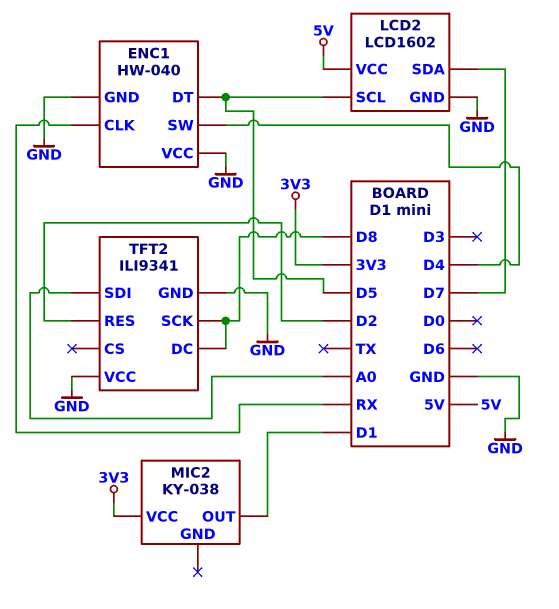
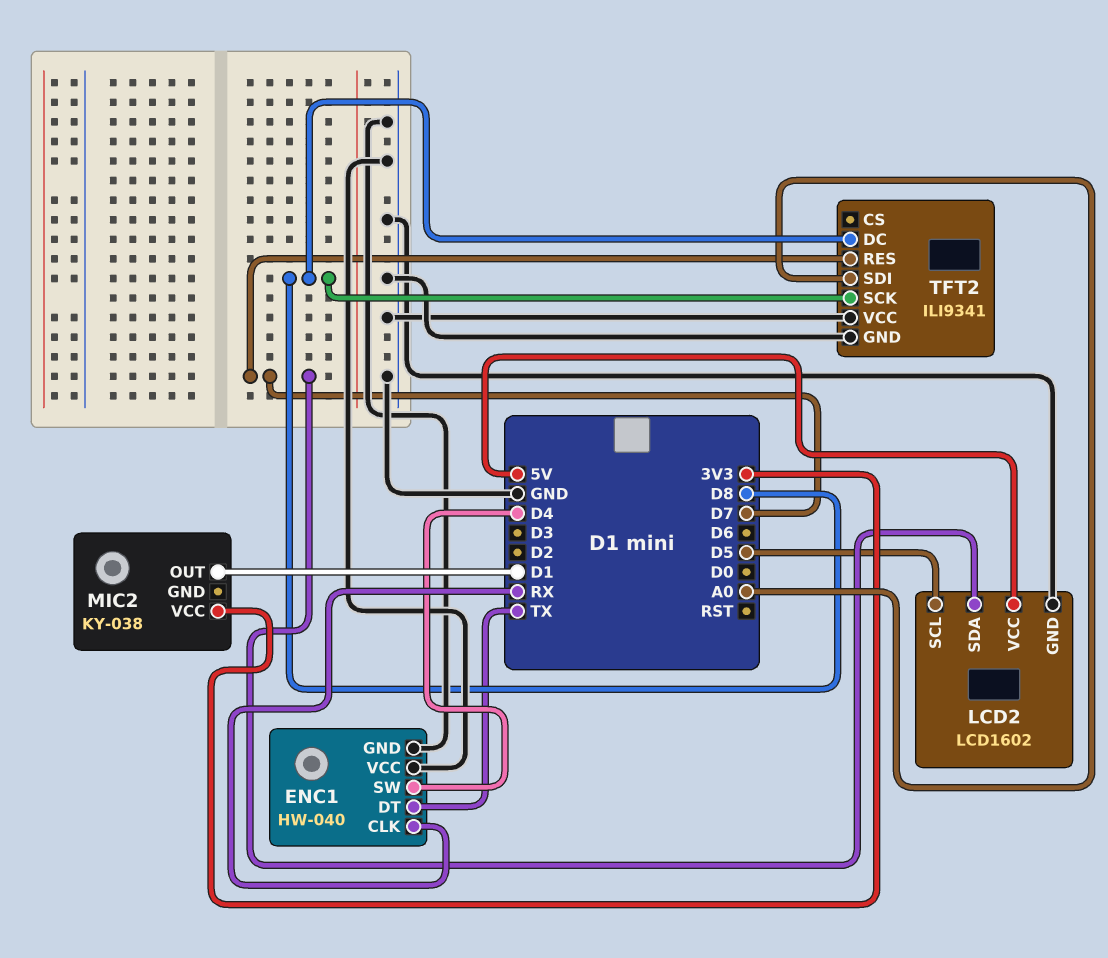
ENC1 pin DT: D5 -> TX
TFT2 pin RES: D2 -> D7

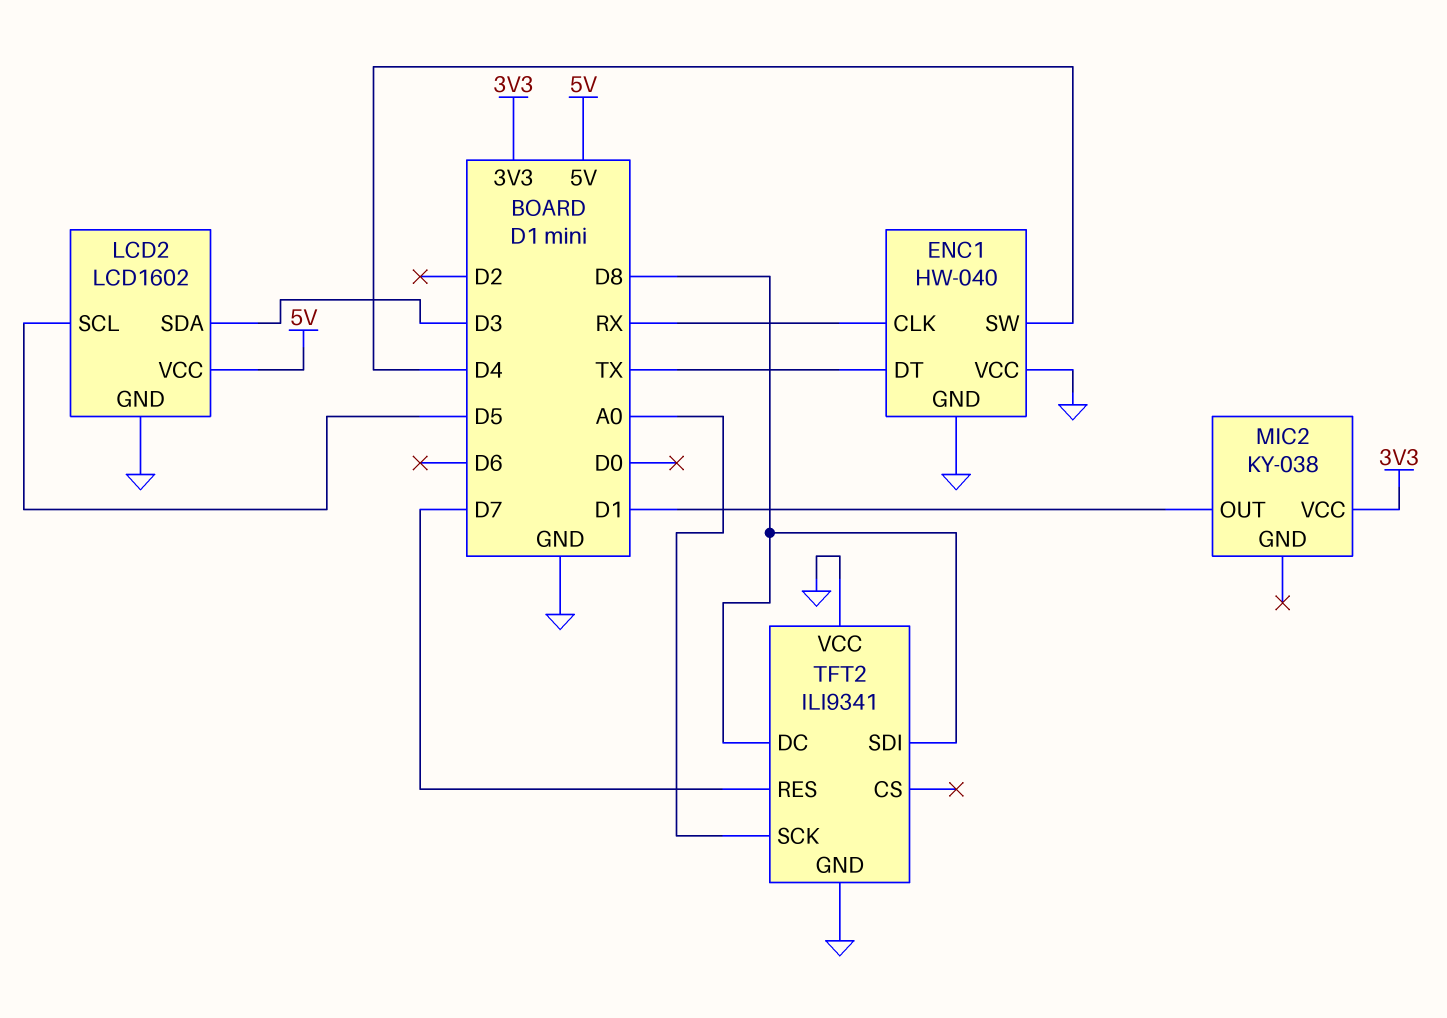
LCD2 pin SDA: D7 -> D3
TFT2 pin SCK: D8 -> A0
TFT2 pin SDI: A0 -> D8

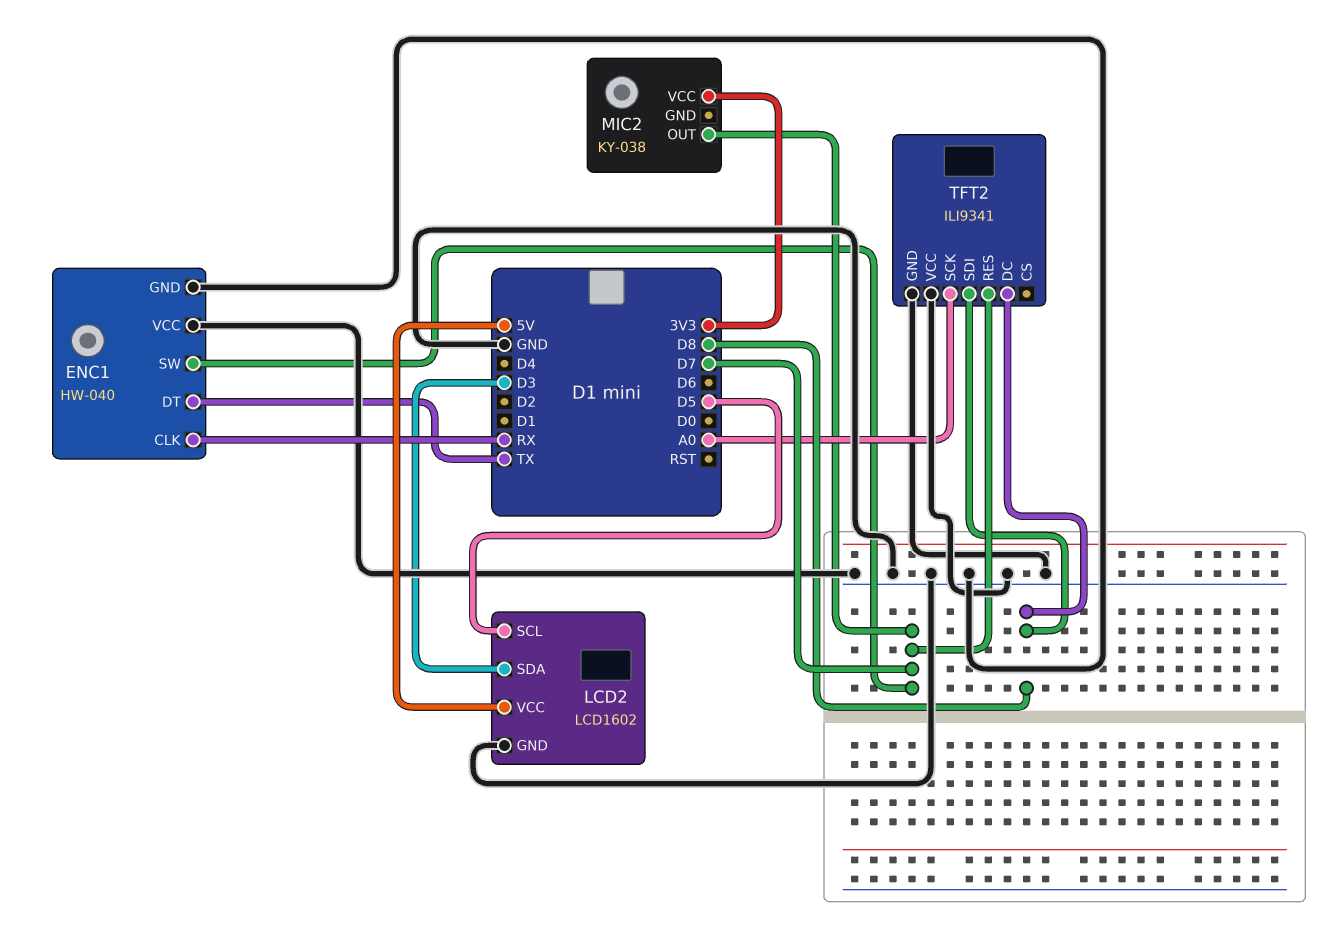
ENC1 pin SW: D4 -> D7
MIC2 pin OUT: D1 -> D7

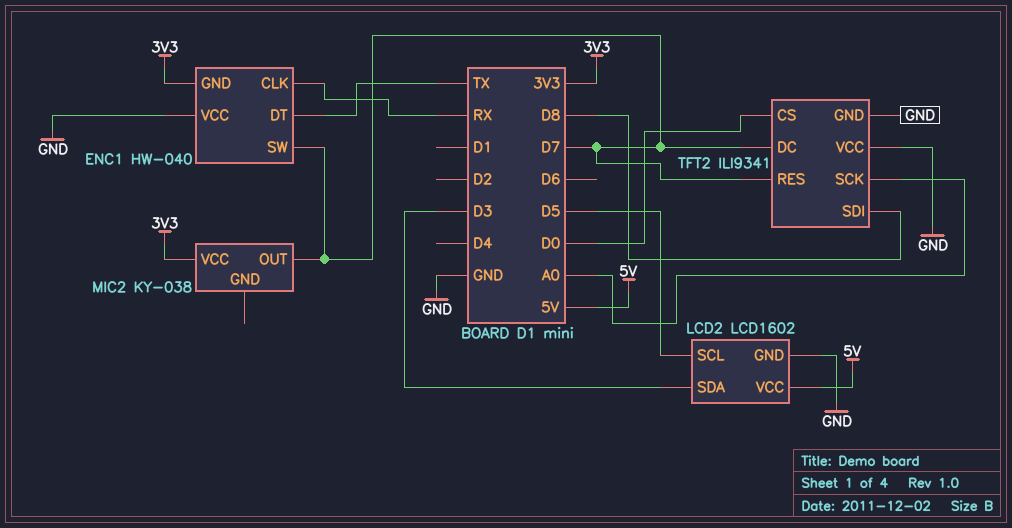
ENC1 pin GND: GND -> 3V3
TFT2 pin CS: none -> D0
TFT2 pin DC: D8 -> D7

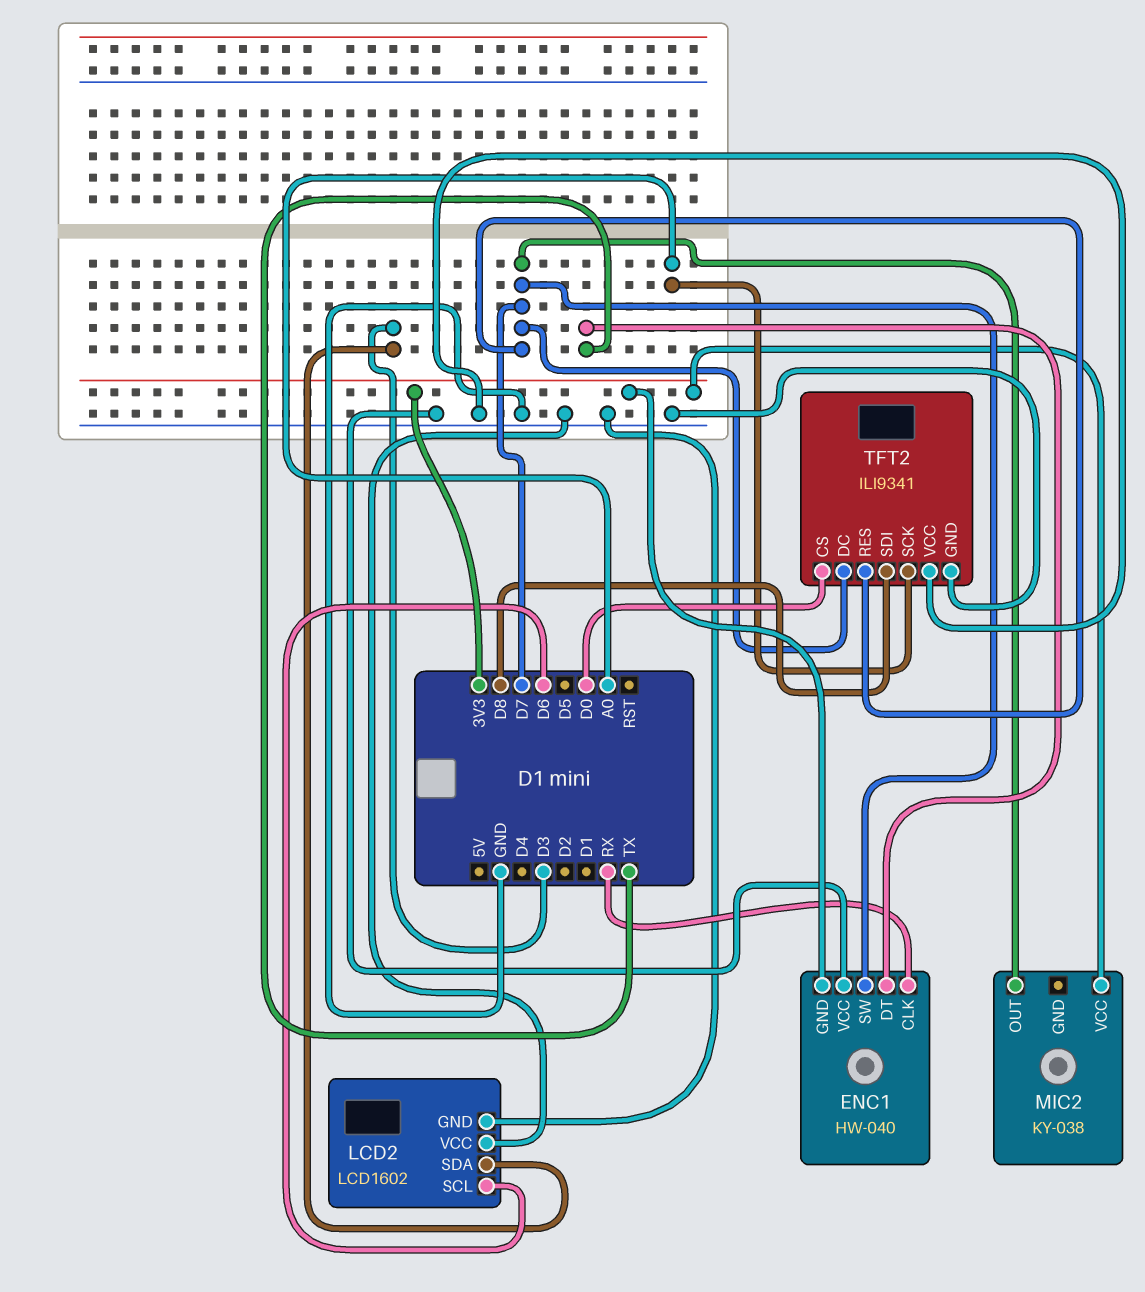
LCD2 pin SCL: D5 -> D6
LCD2 pin VCC: 5V -> GND

